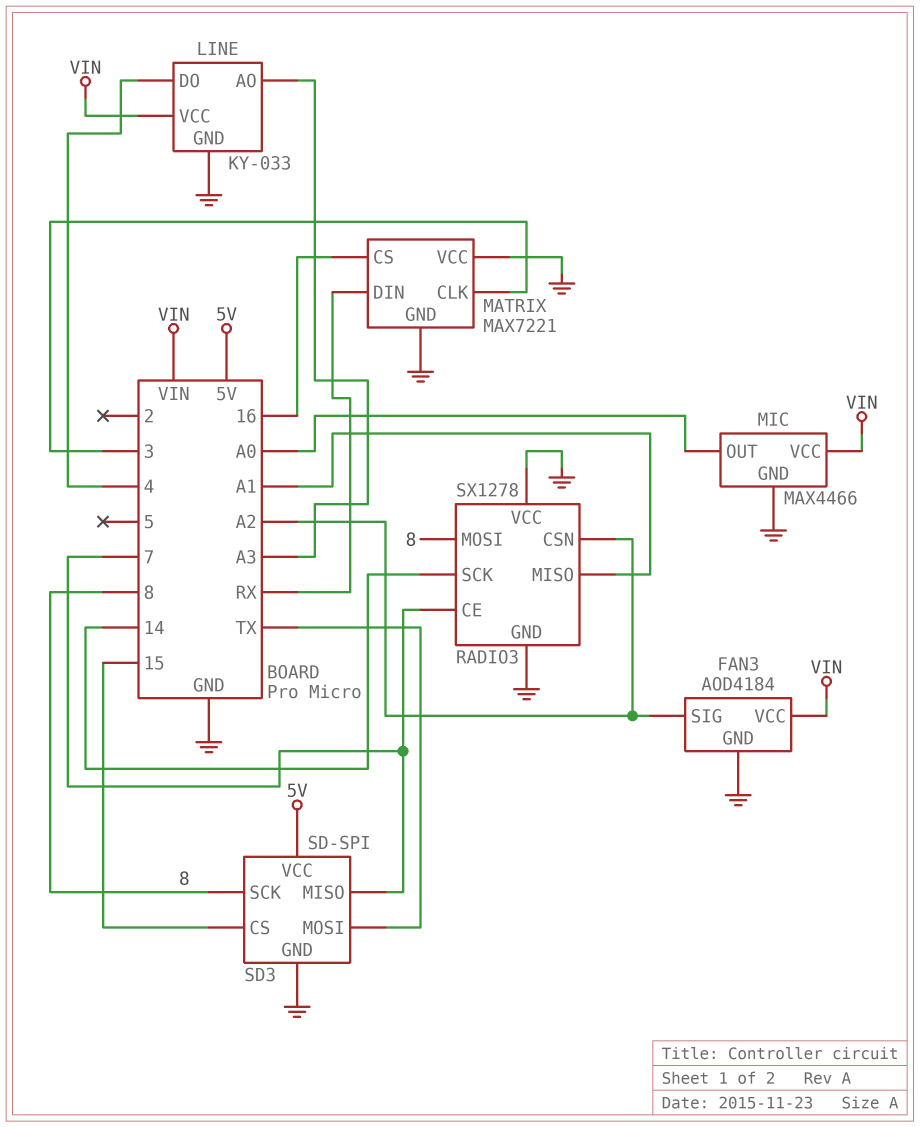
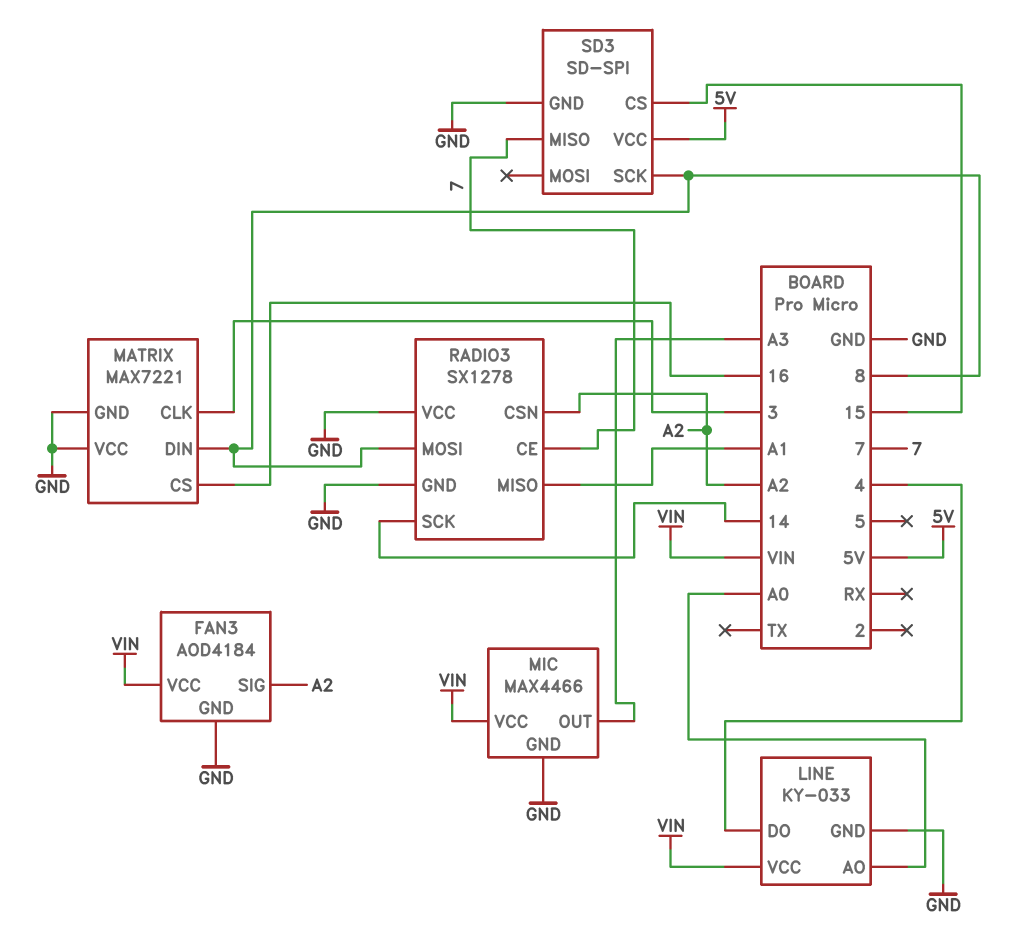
LINE pin AO: A3 -> A0
MATRIX pin DIN: RX -> 8
MIC pin OUT: A0 -> A3
SD3 pin MOSI: TX -> none

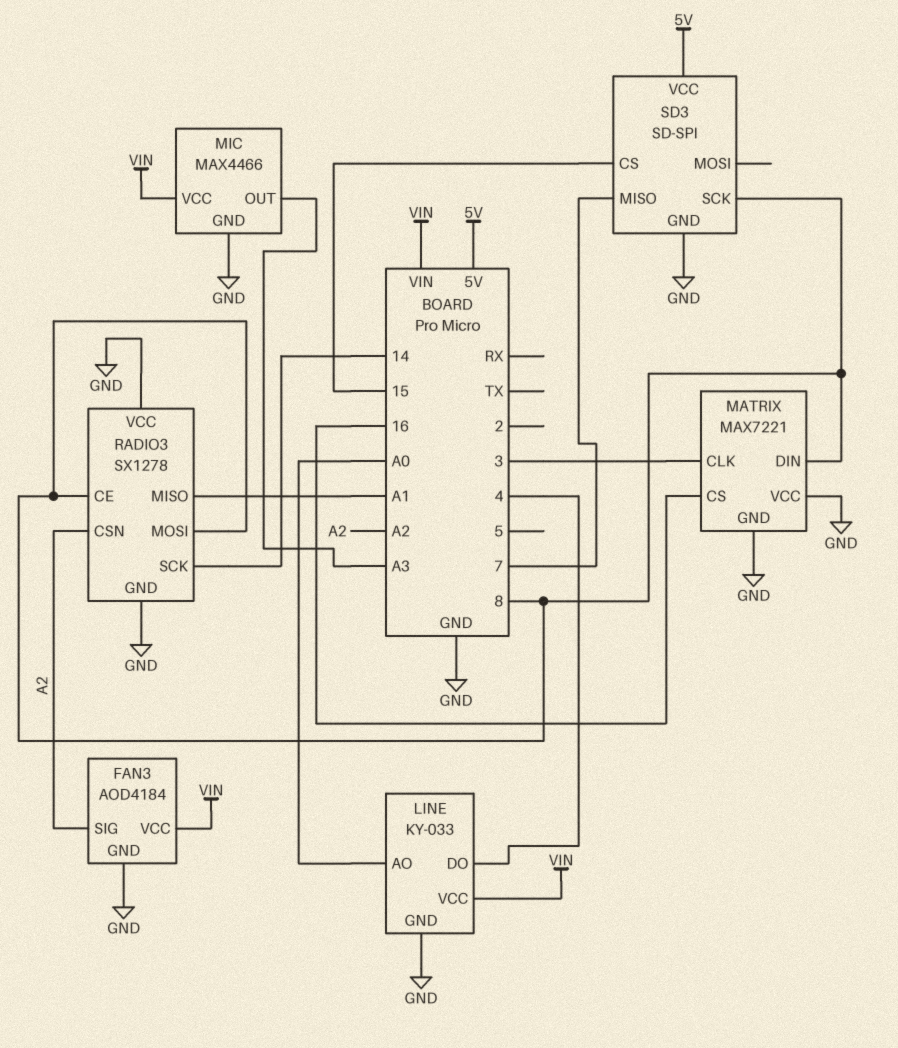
RADIO3 pin CE: 7 -> 8

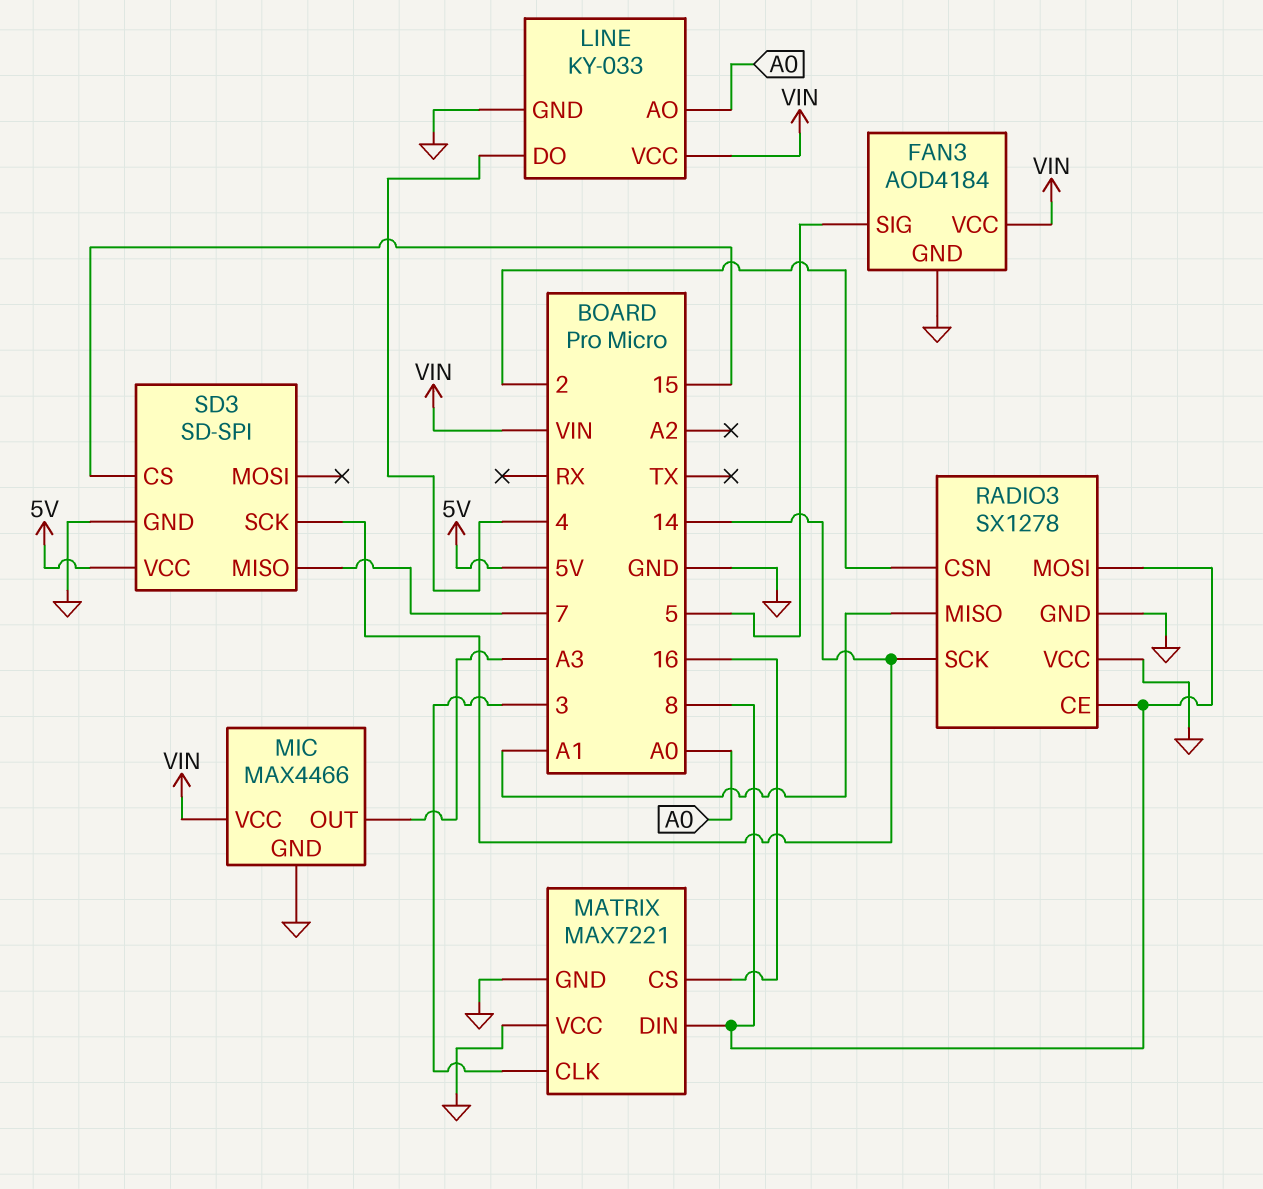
FAN3 pin SIG: A2 -> 5
RADIO3 pin CSN: A2 -> 2
SD3 pin SCK: 8 -> 14

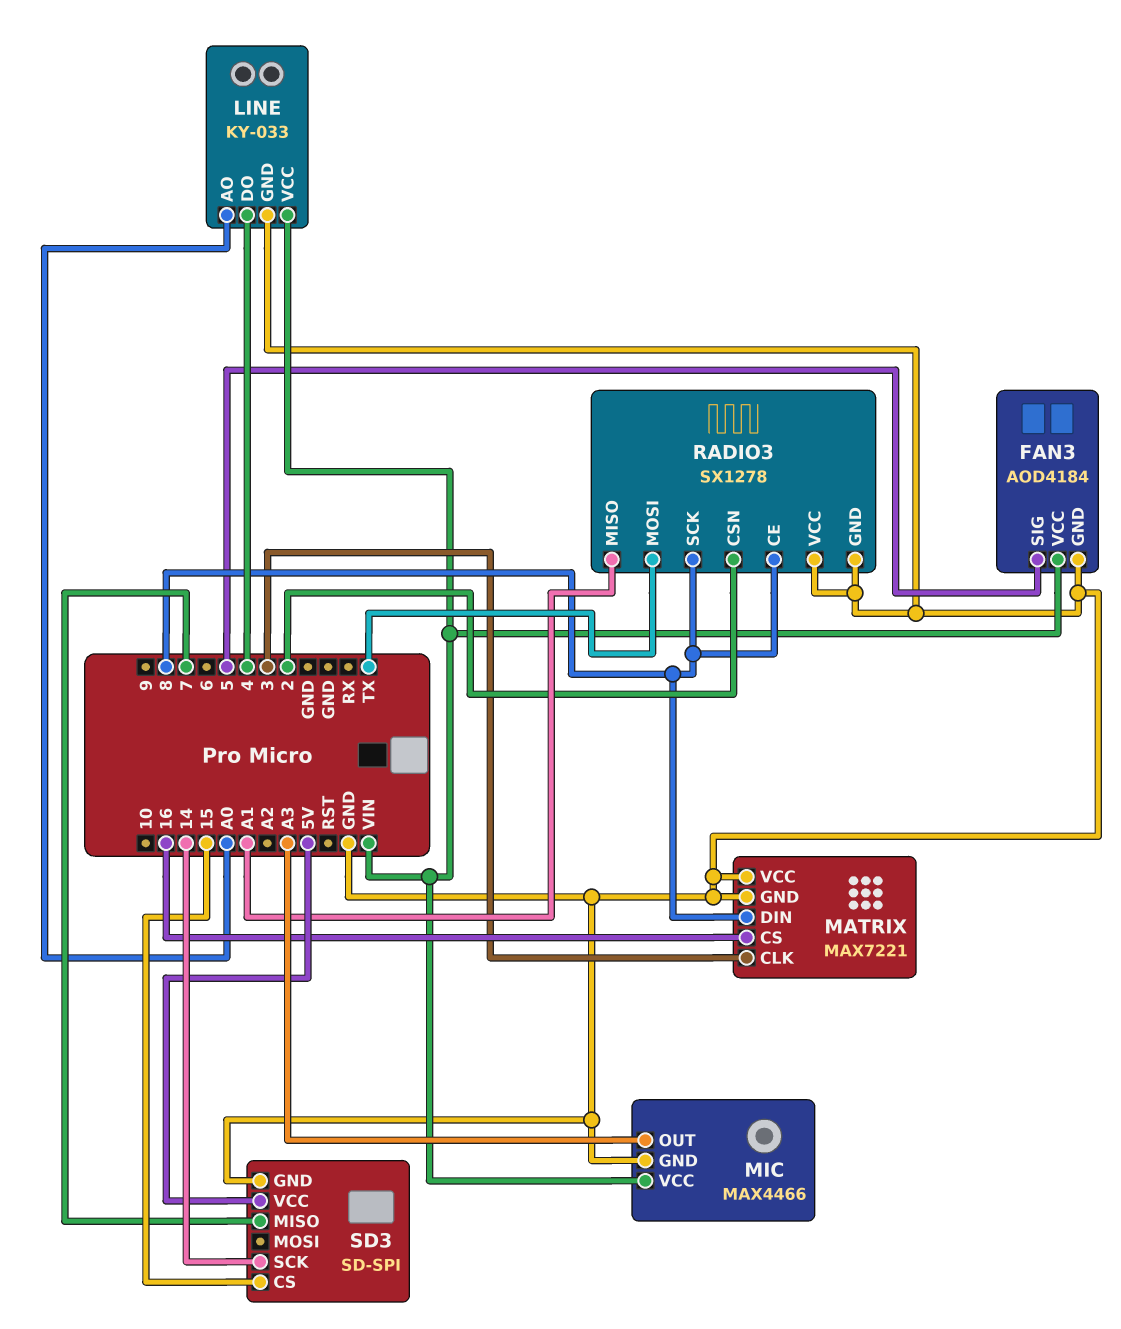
RADIO3 pin MOSI: 8 -> TX
RADIO3 pin SCK: 14 -> 8

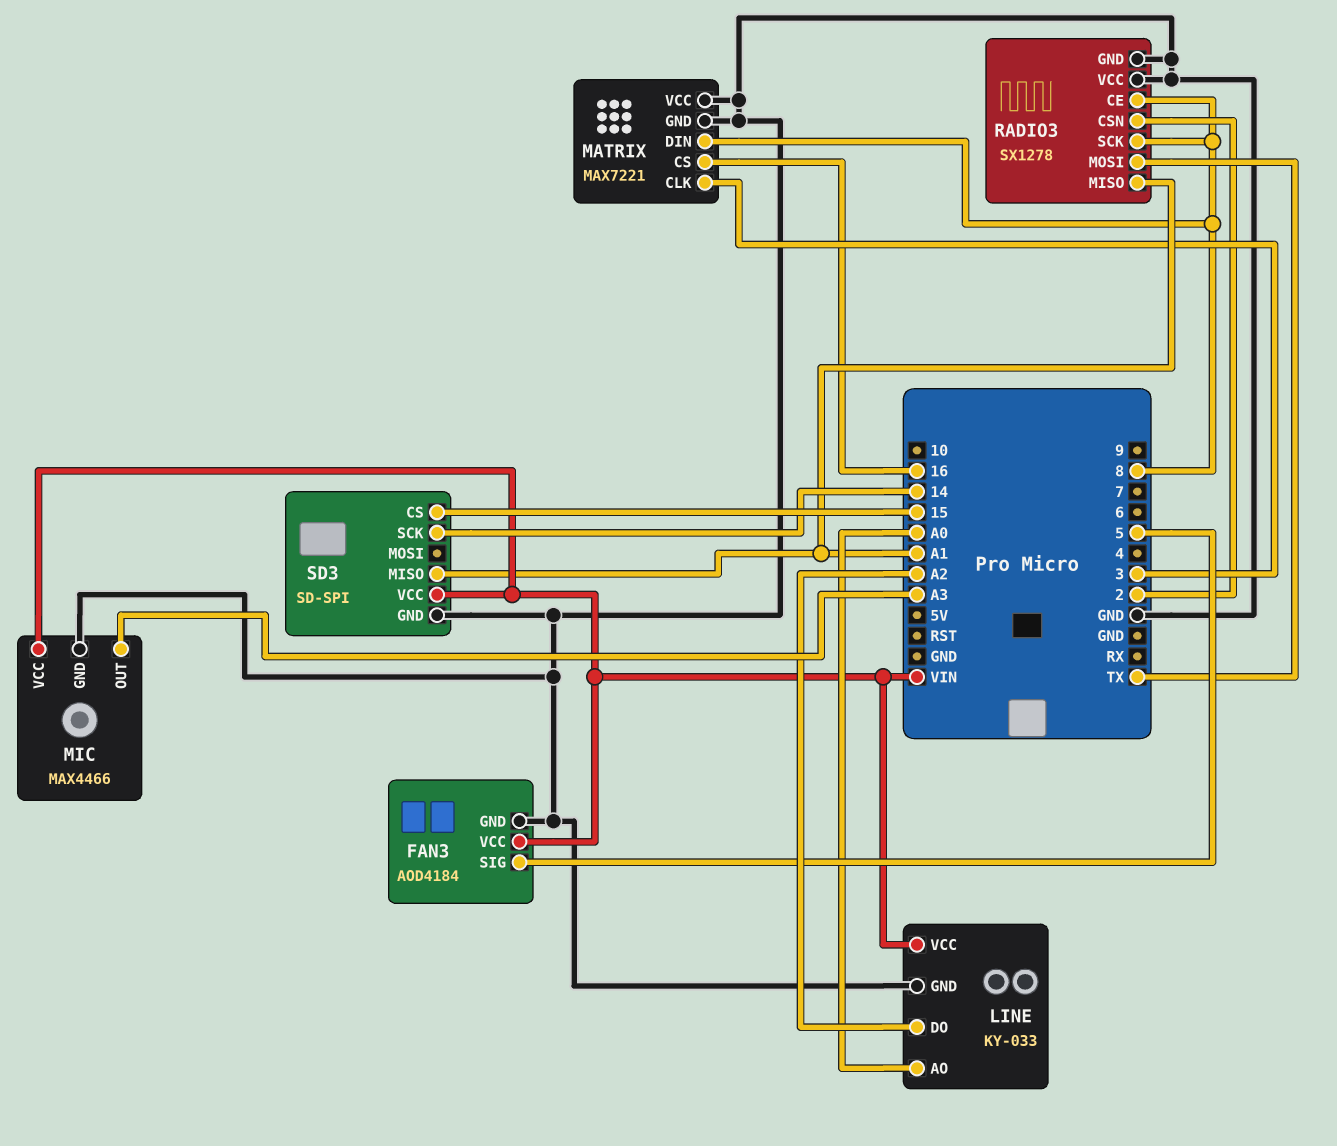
LINE pin DO: 4 -> A2
SD3 pin MISO: 7 -> A1
SD3 pin VCC: 5V -> VIN

